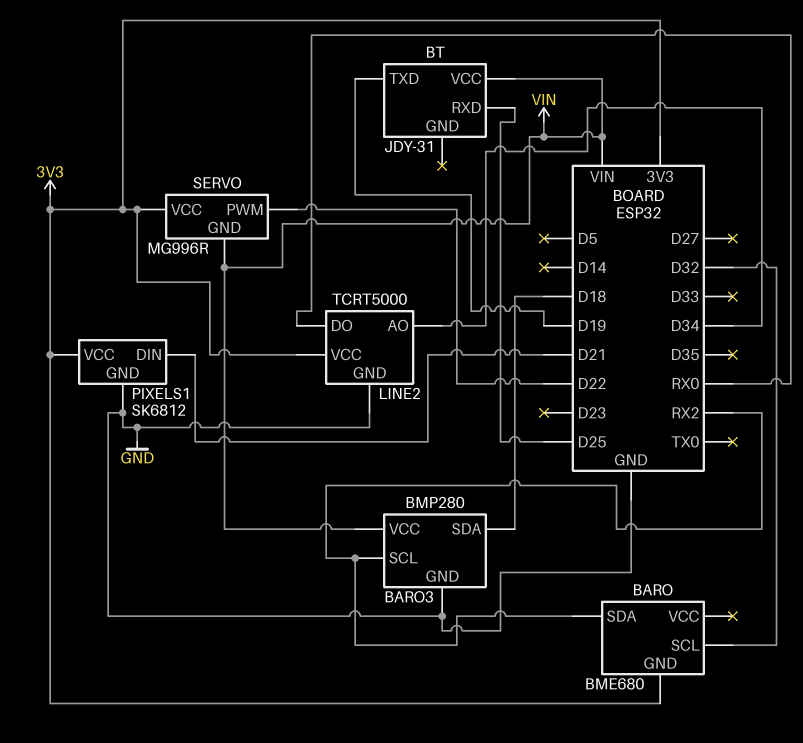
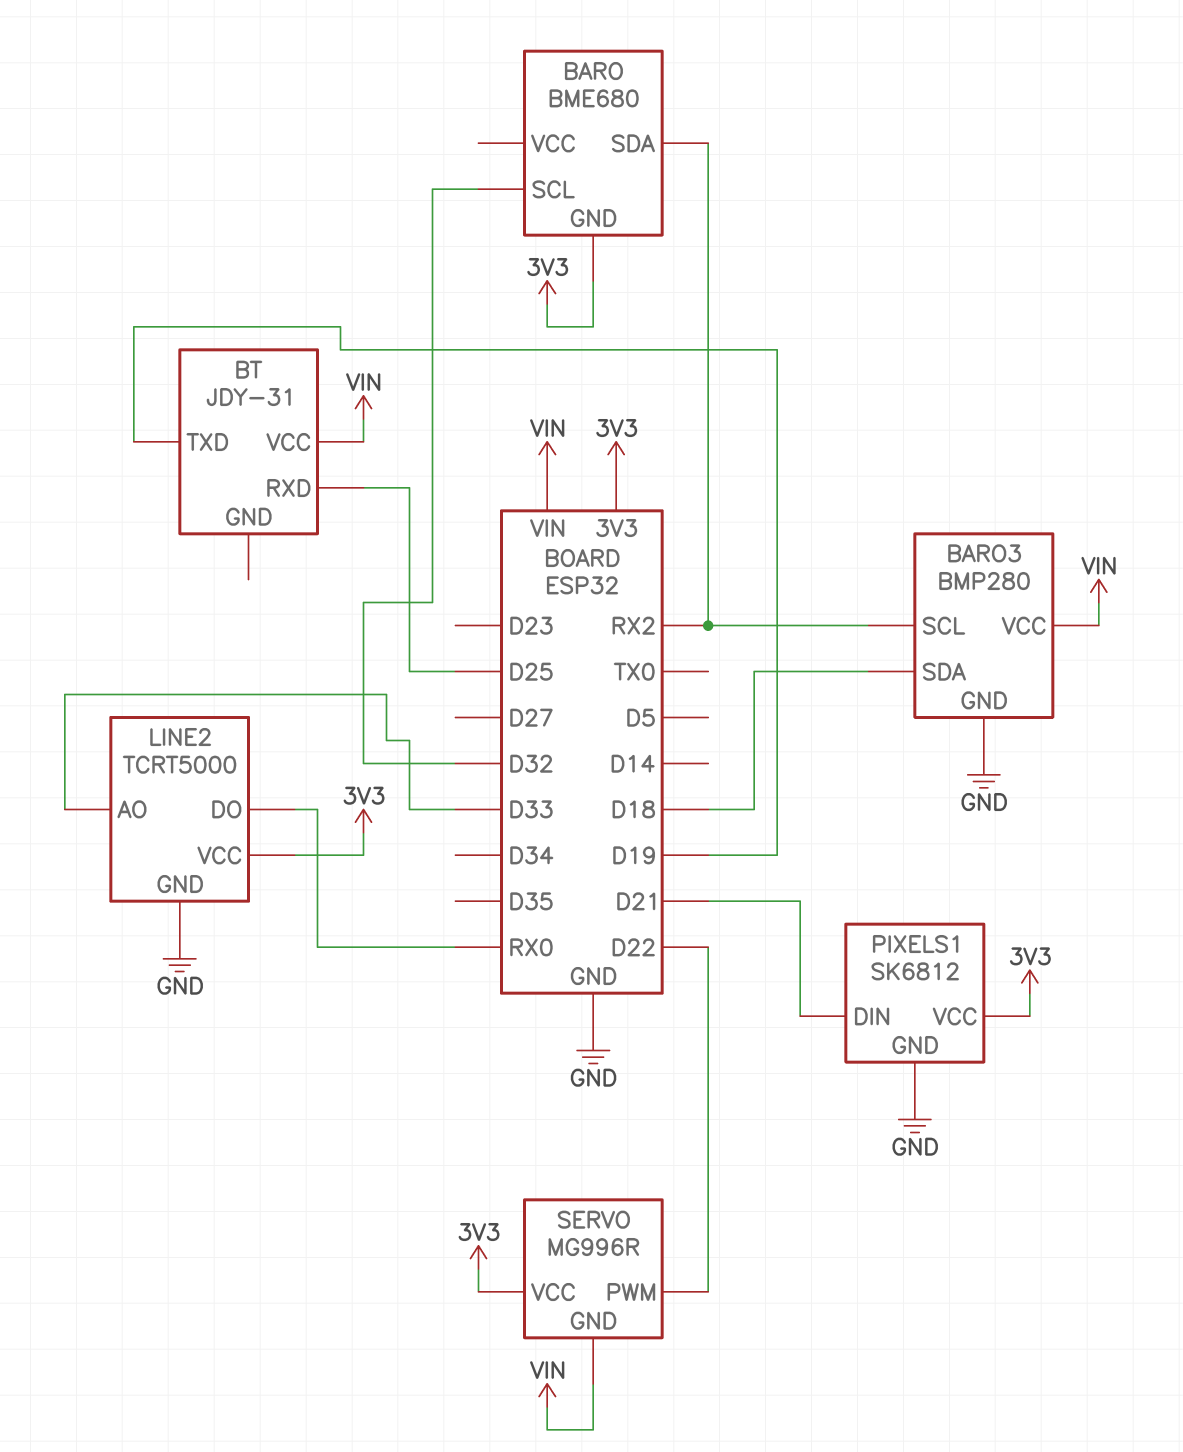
LINE2 pin AO: D34 -> D33

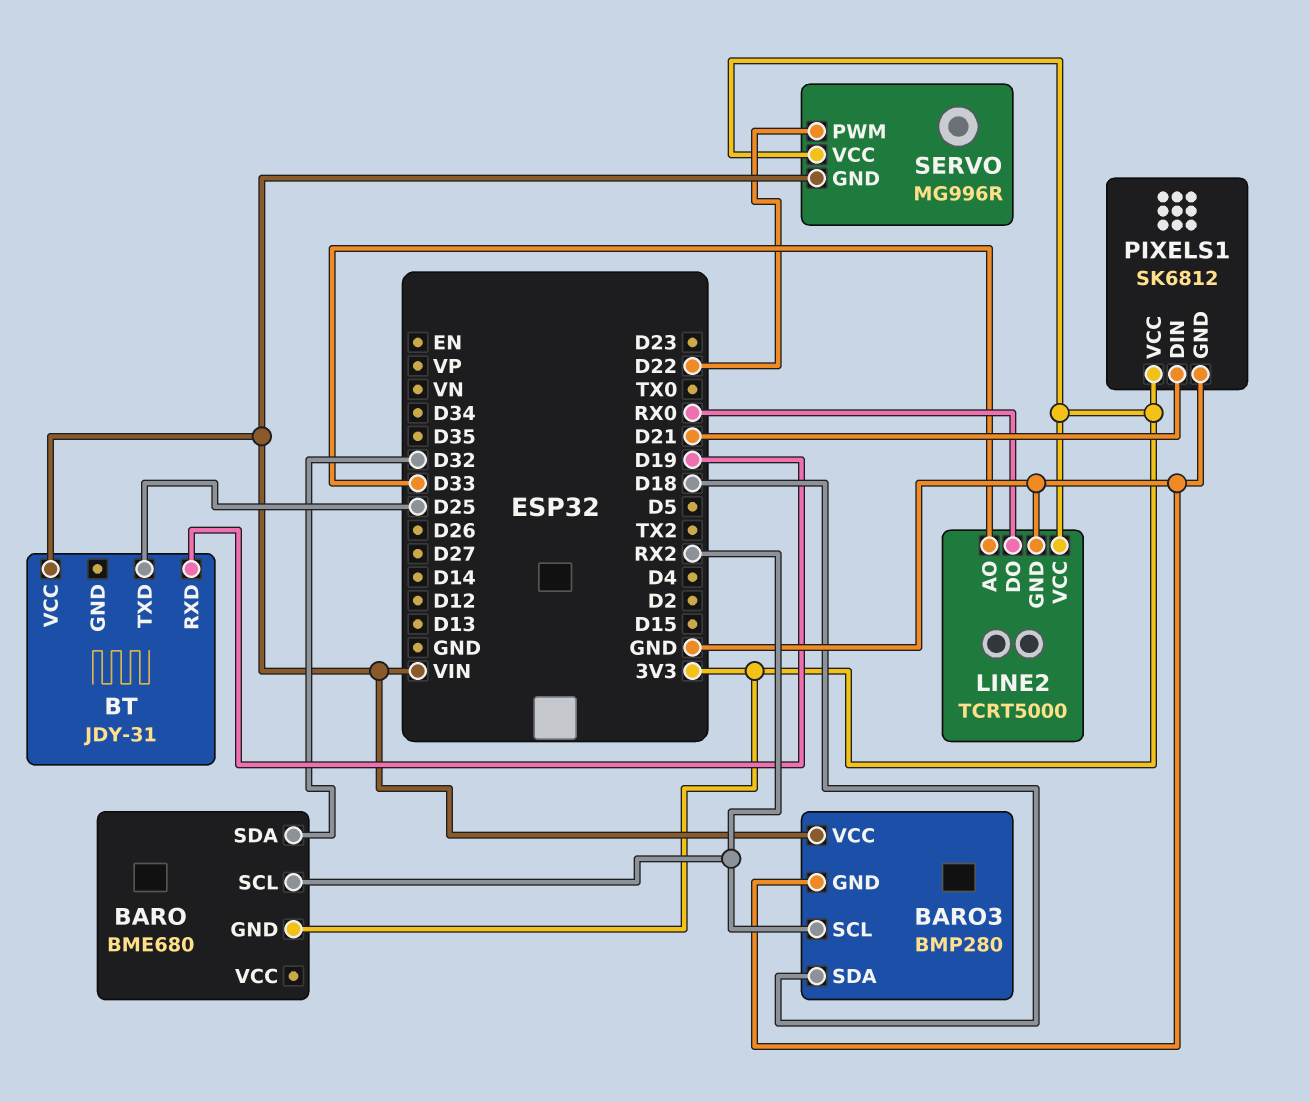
BARO pin SCL: D32 -> RX2
BARO pin SDA: RX2 -> D32
BT pin RXD: D25 -> D19
BT pin TXD: D19 -> D25

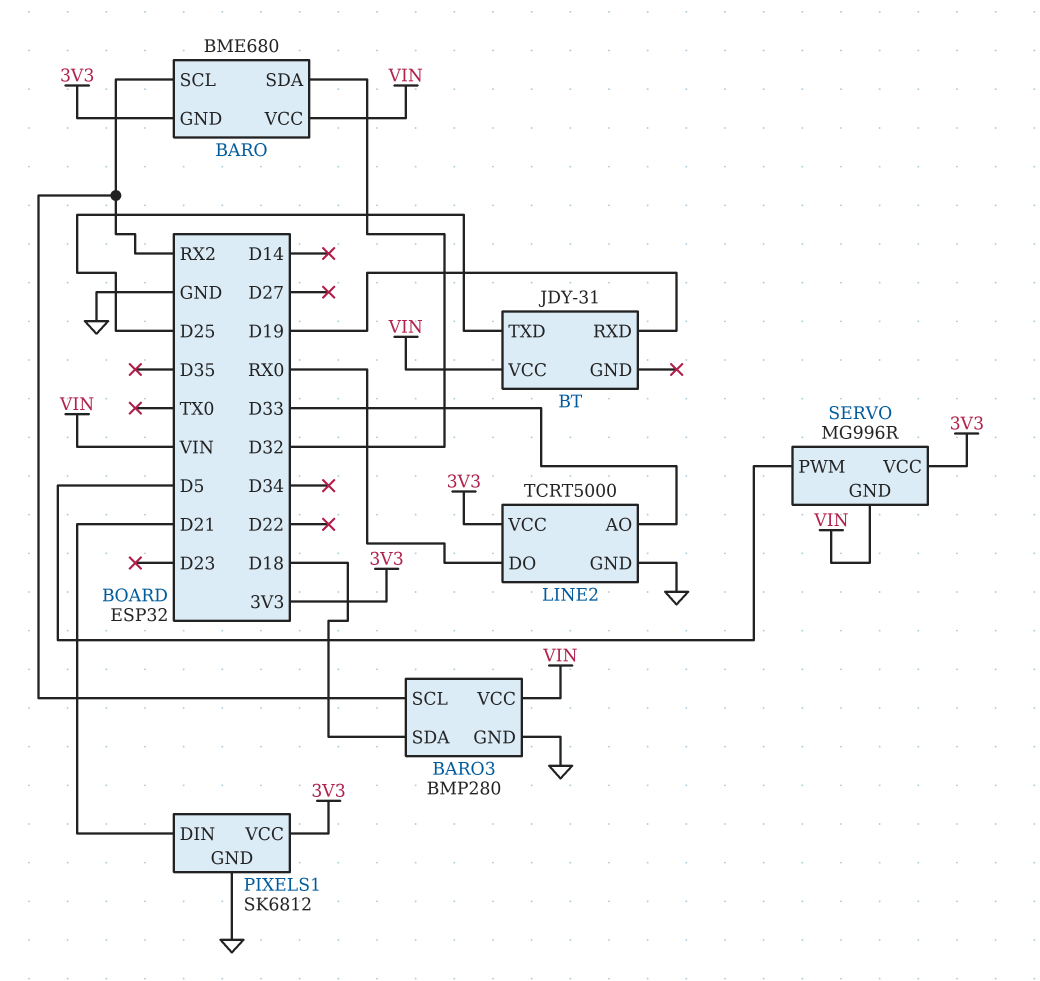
BARO pin VCC: none -> VIN
SERVO pin PWM: D22 -> D5

